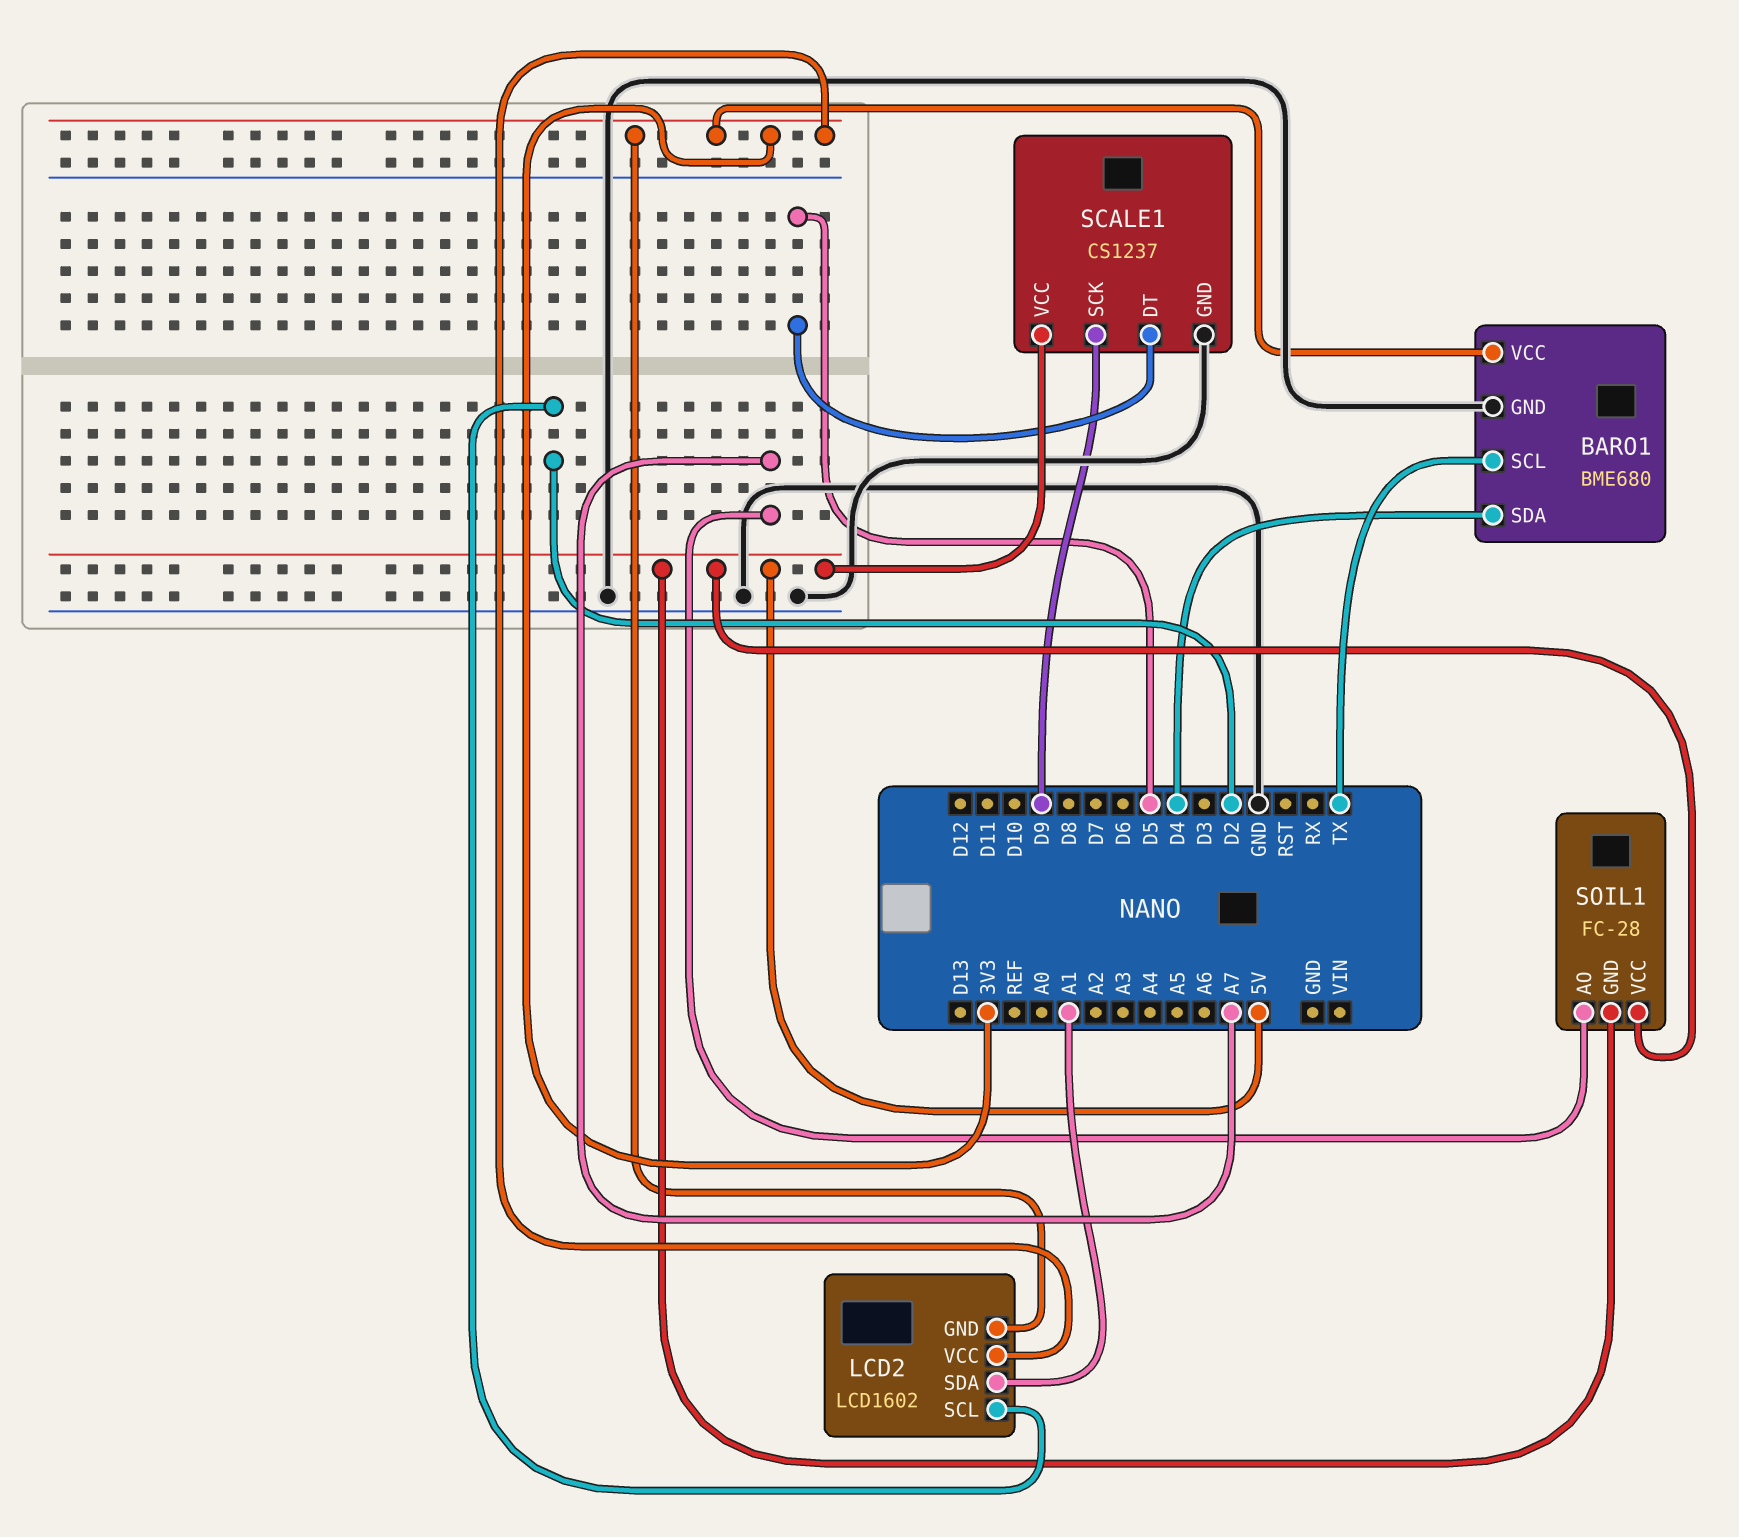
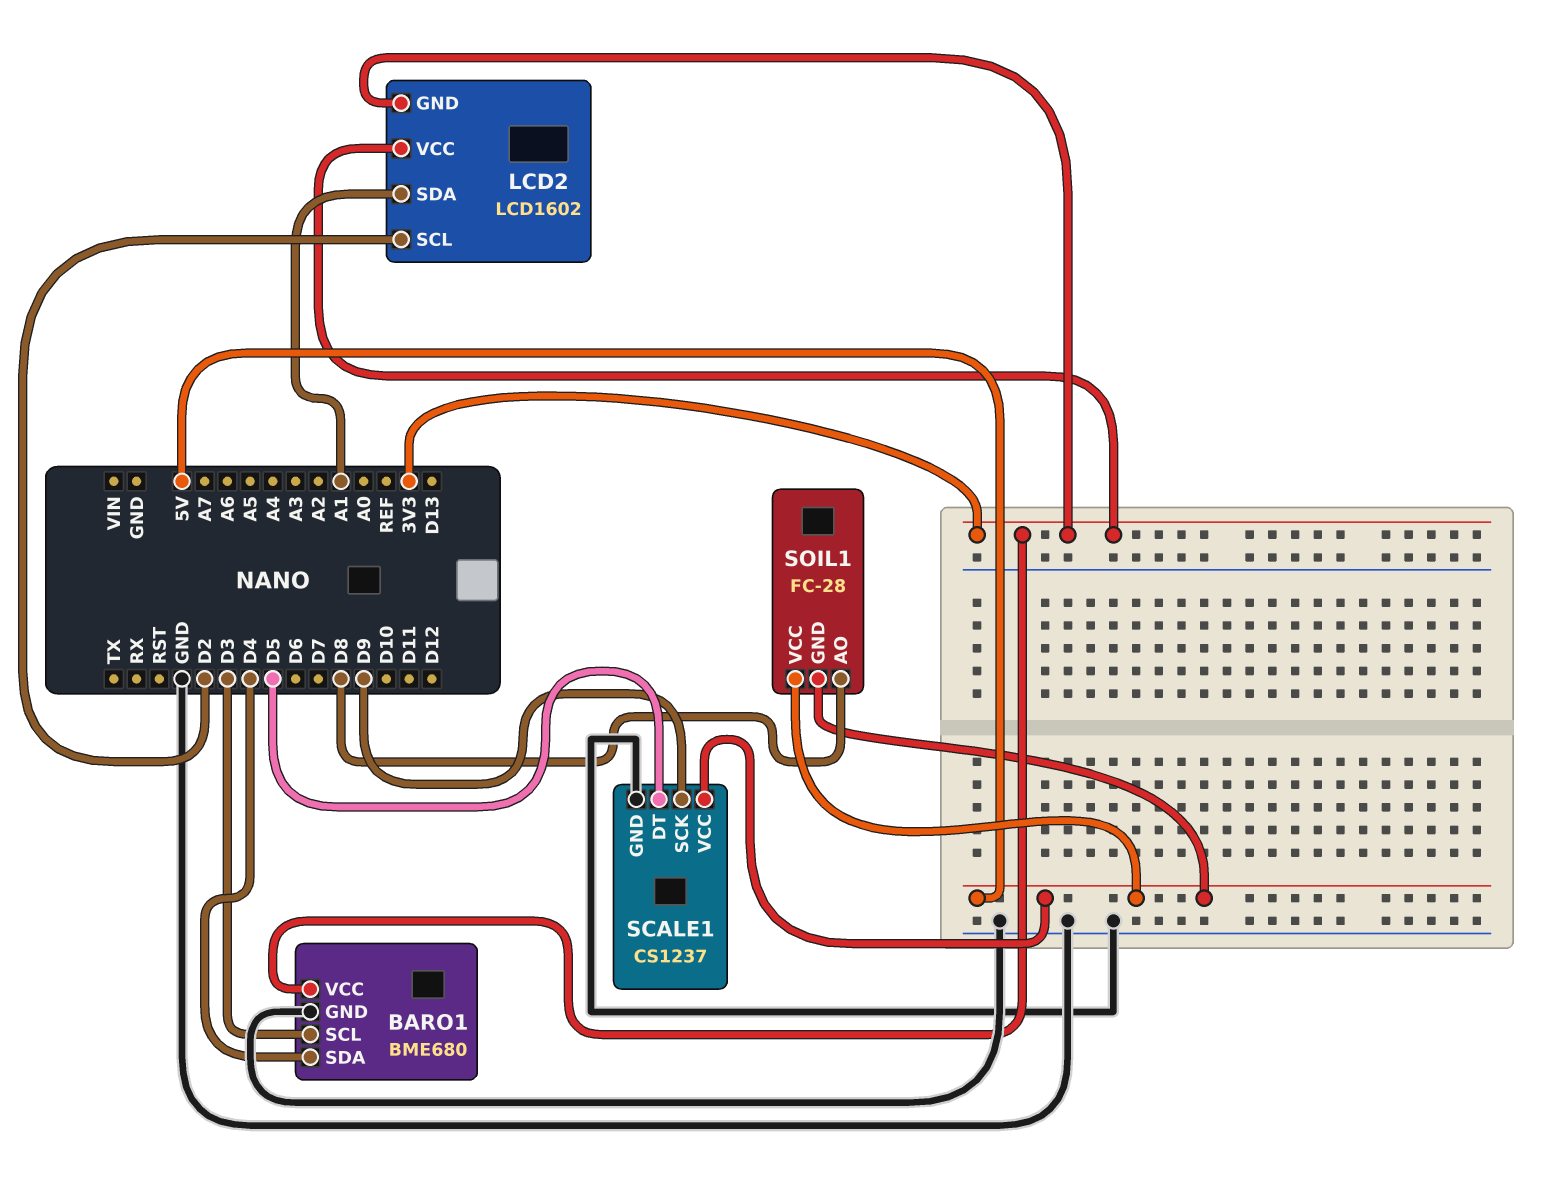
BARO1 pin SCL: TX -> D3
SOIL1 pin AO: A7 -> D8

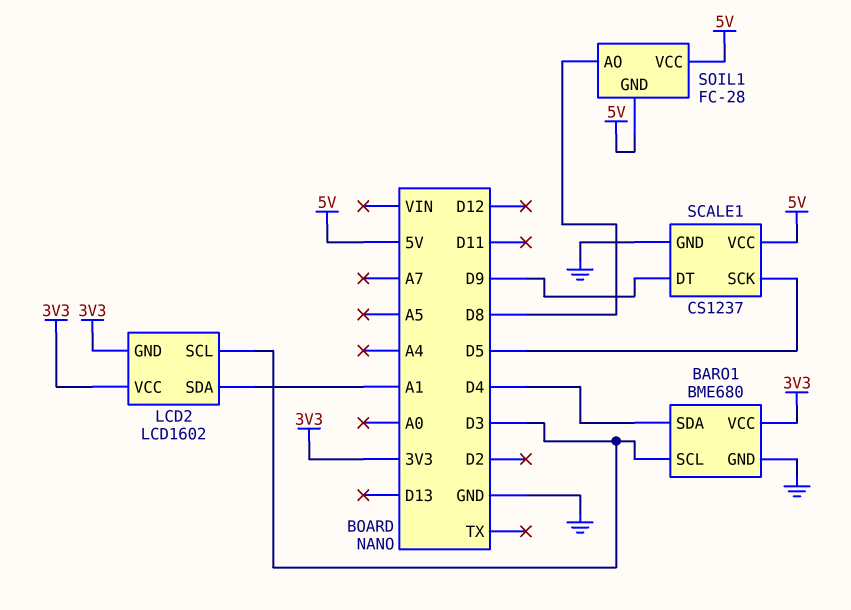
LCD2 pin SCL: D2 -> D3
SCALE1 pin DT: D5 -> D9
SCALE1 pin SCK: D9 -> D5

